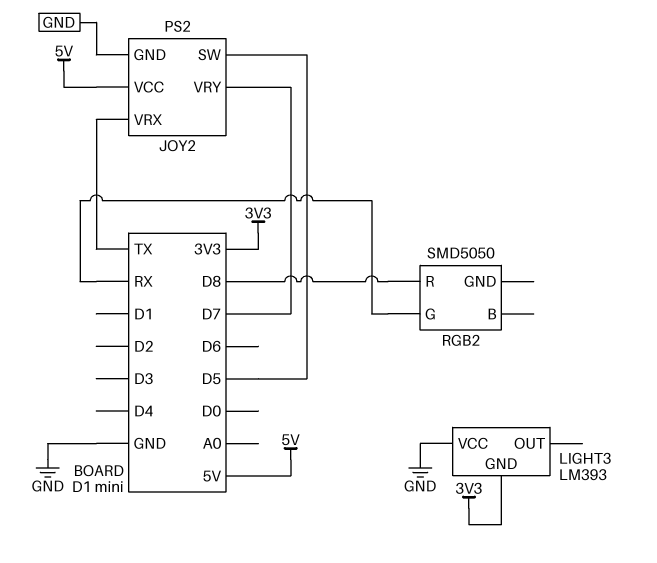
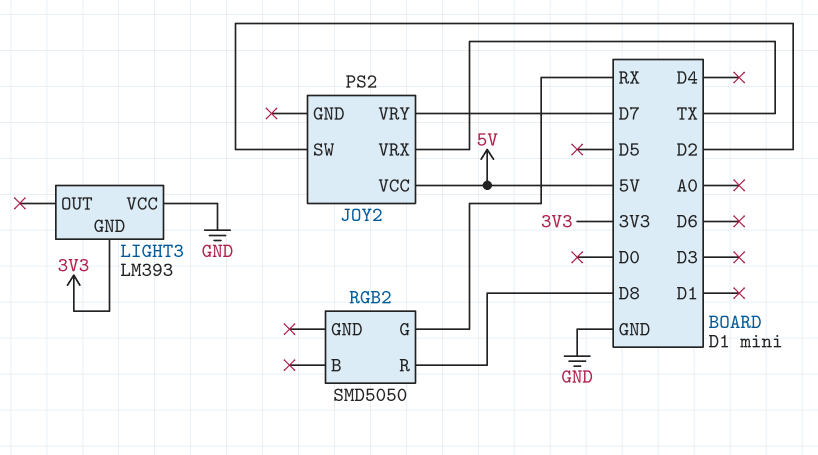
JOY2 pin GND: GND -> none
JOY2 pin SW: D5 -> D2

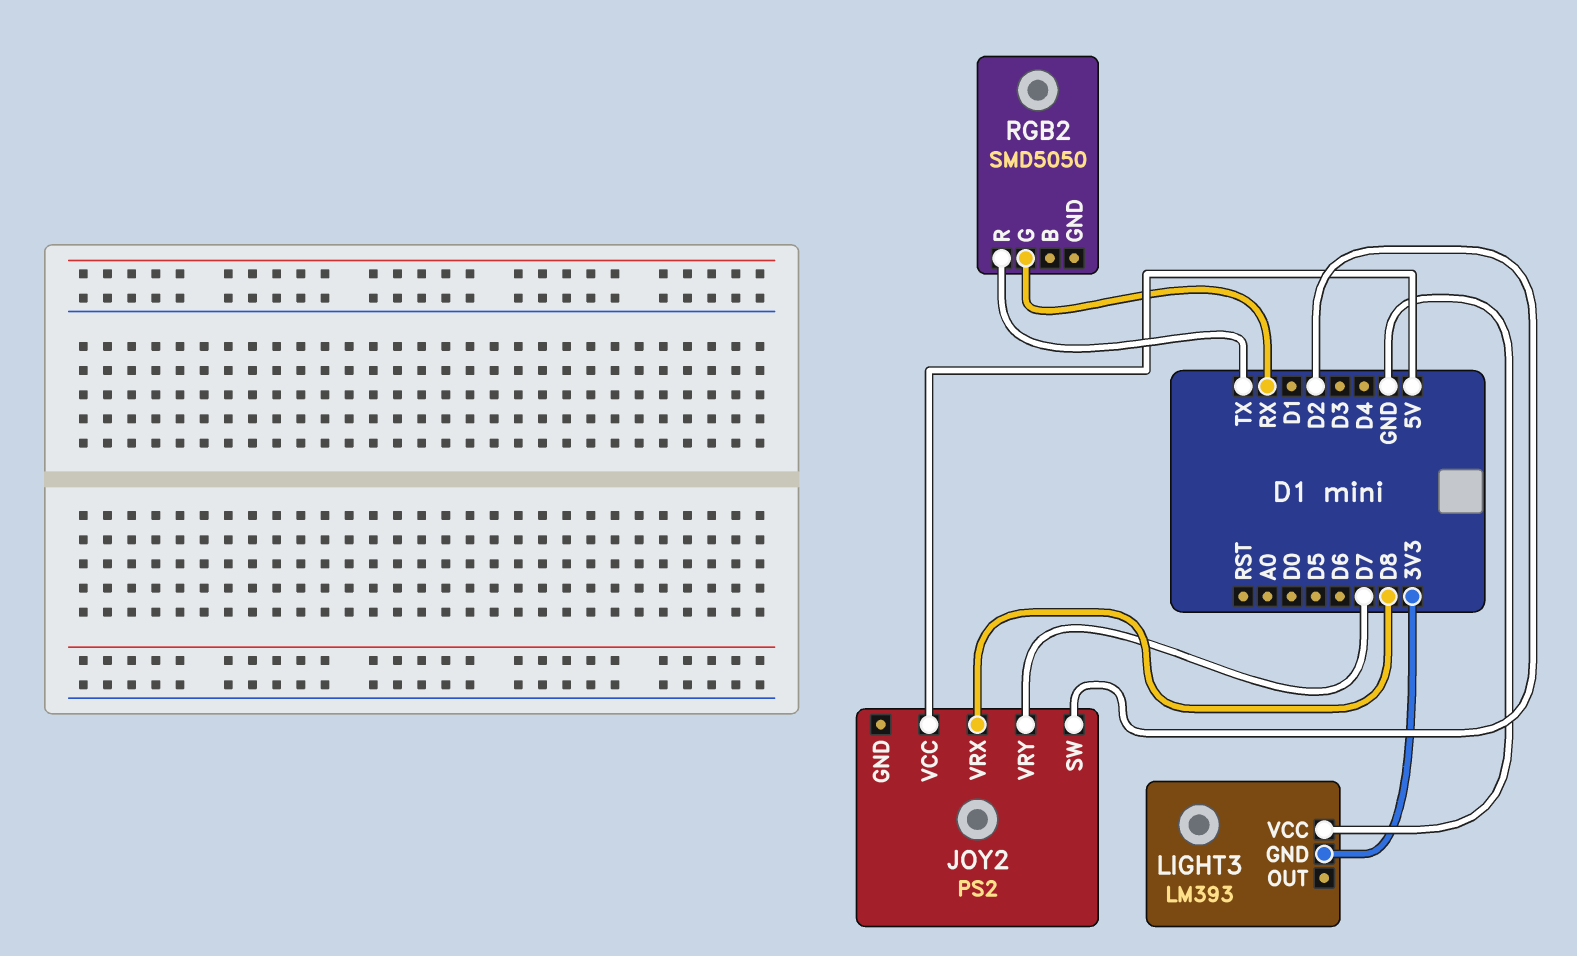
JOY2 pin VRX: TX -> D8
RGB2 pin R: D8 -> TX

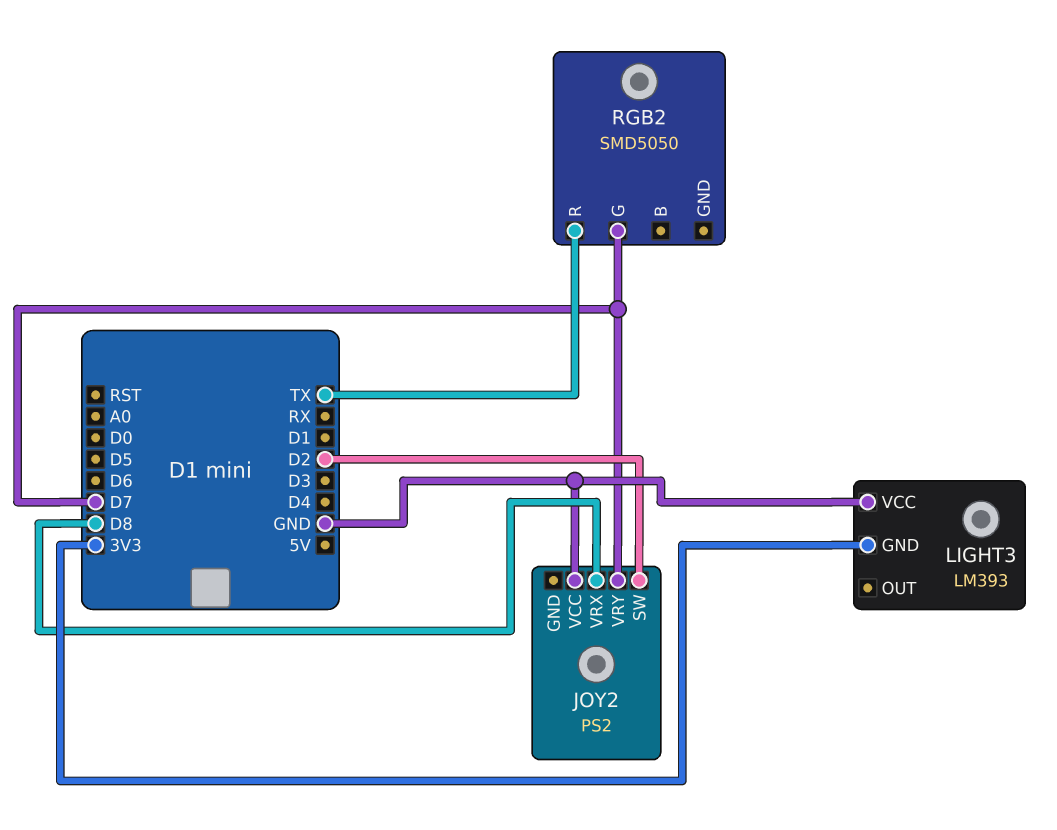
JOY2 pin VCC: 5V -> GND
RGB2 pin G: RX -> D7

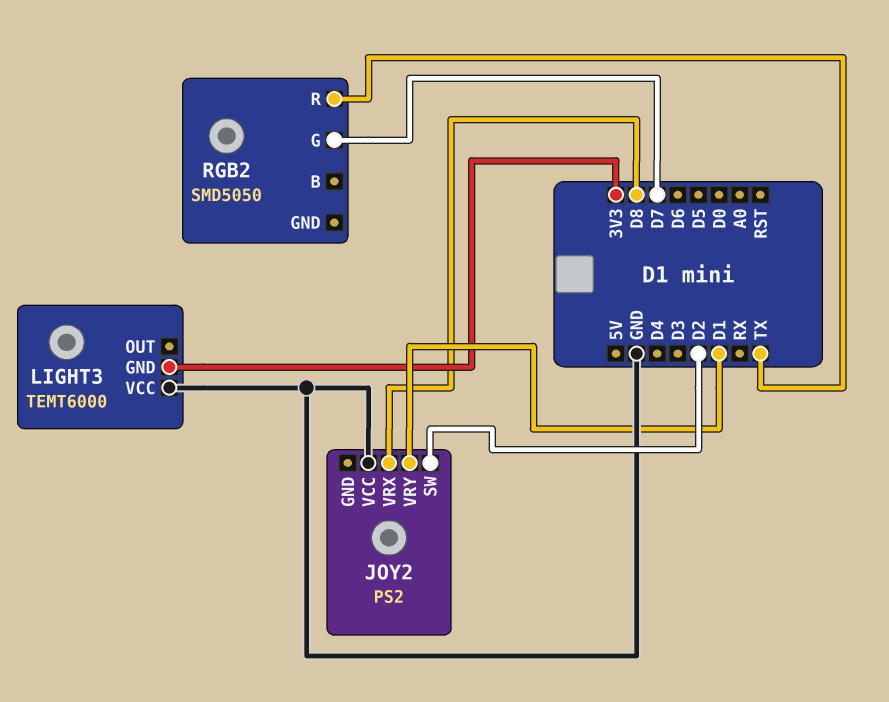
JOY2 pin VRY: D7 -> D1
LIGHT3: LM393 -> TEMT6000

